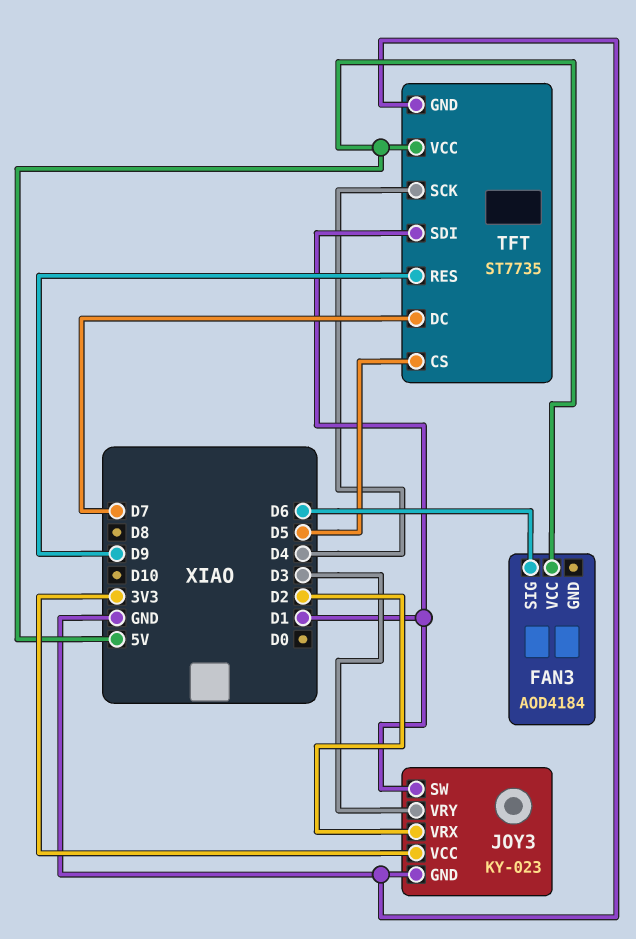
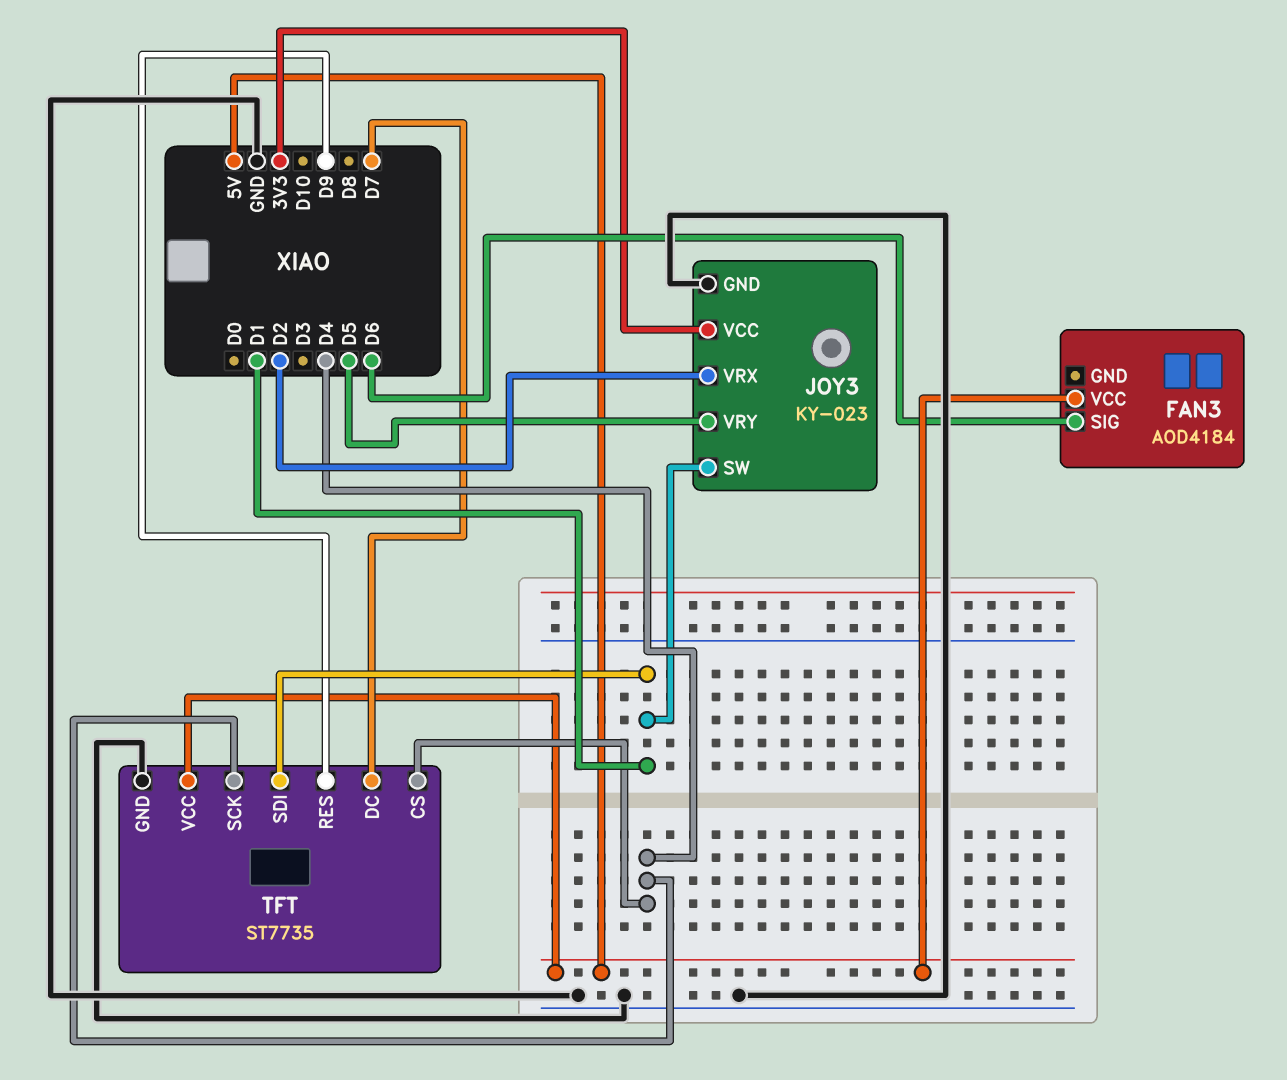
JOY3 pin VRY: D3 -> D5
TFT pin CS: D5 -> D4

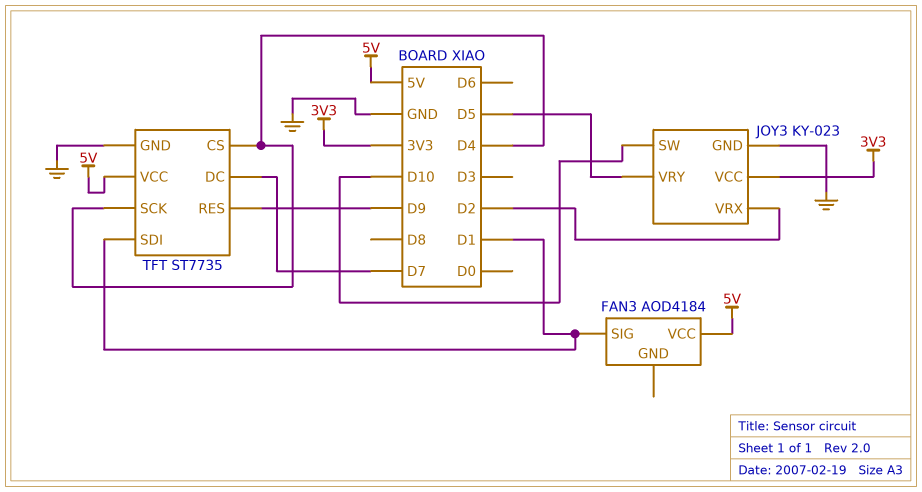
FAN3 pin SIG: D6 -> D1
JOY3 pin SW: D1 -> D10

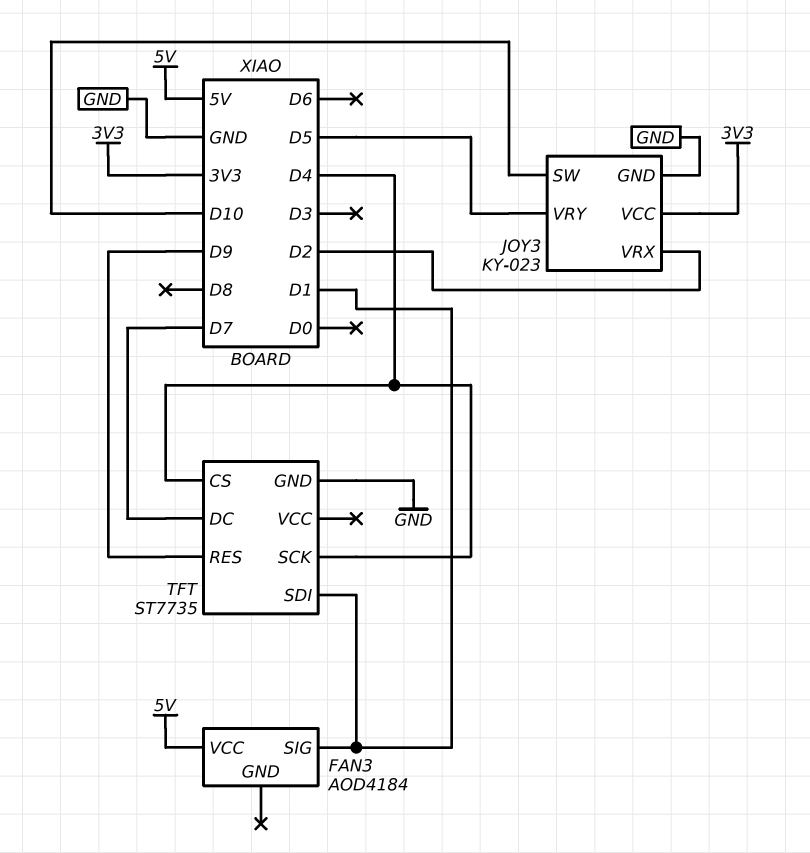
TFT pin VCC: 5V -> none

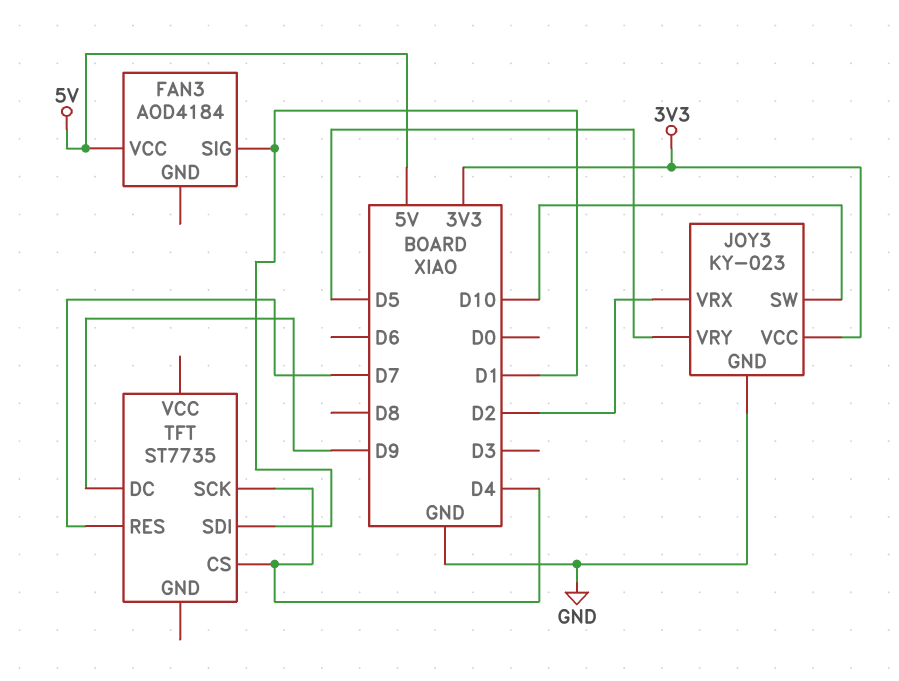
TFT pin DC: D7 -> D9
TFT pin GND: GND -> none
TFT pin RES: D9 -> D7

